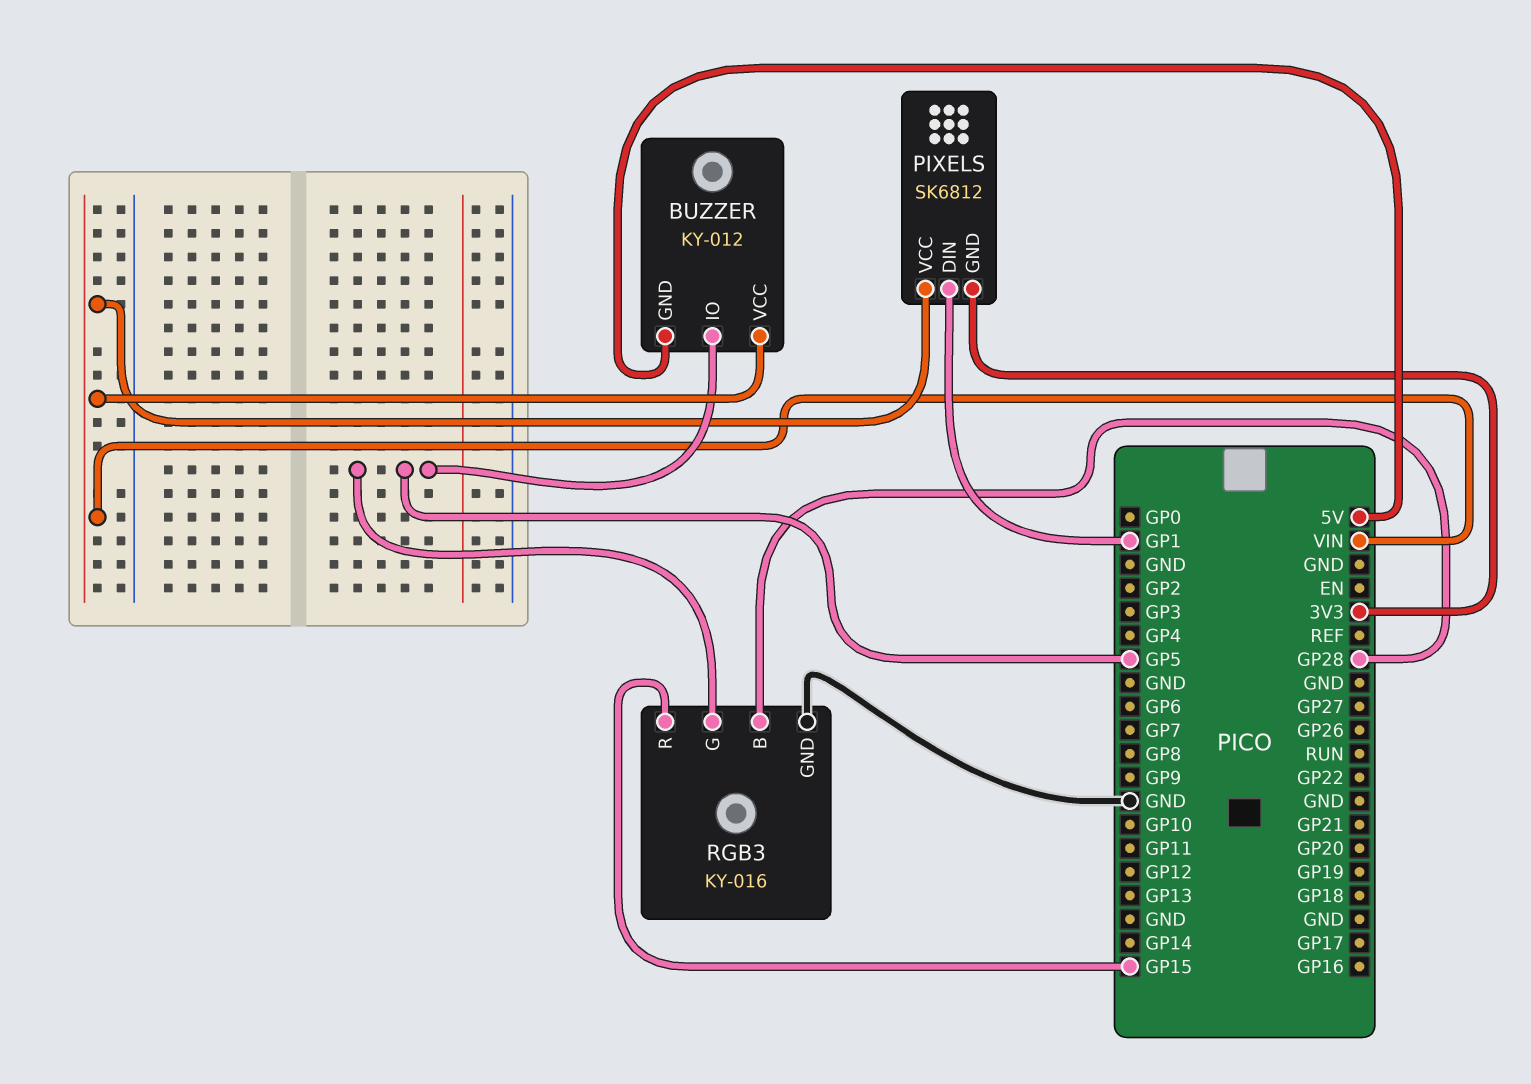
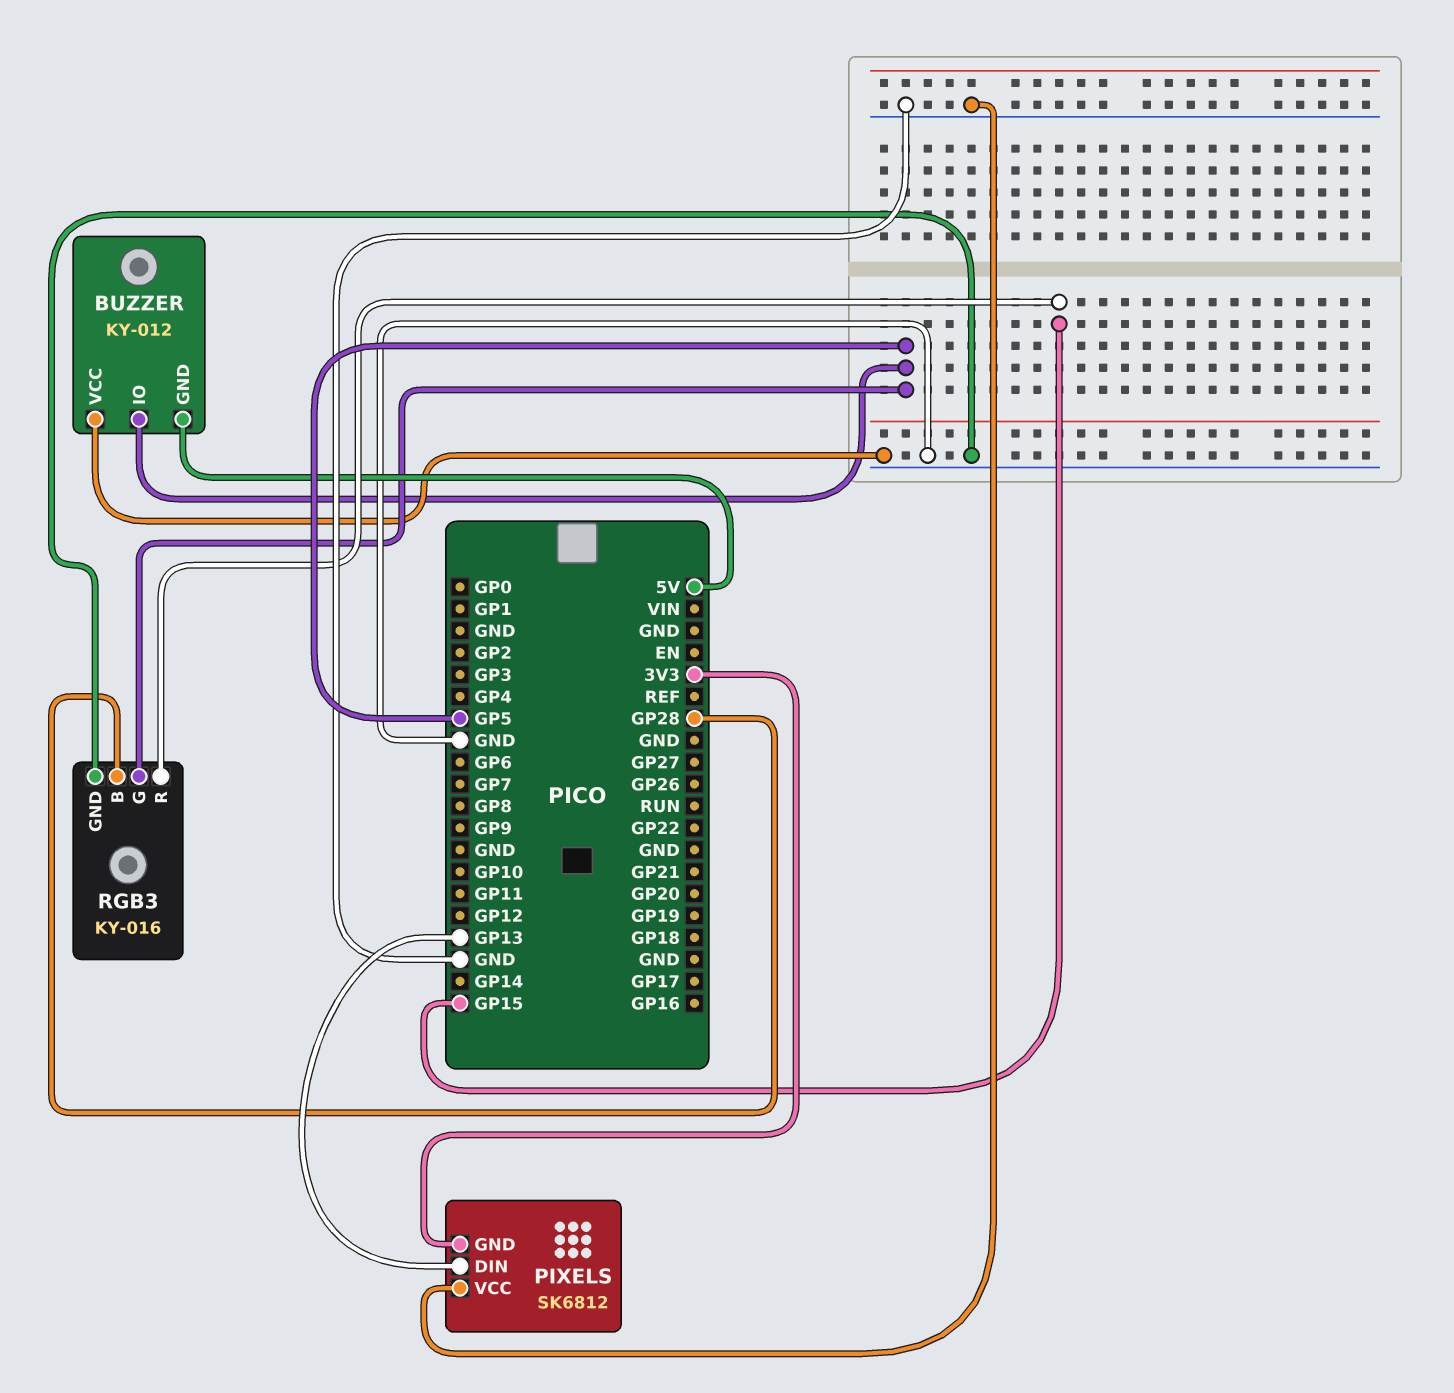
BUZZER pin VCC: VIN -> GND
PIXELS pin DIN: GP1 -> GP13
PIXELS pin VCC: VIN -> GND

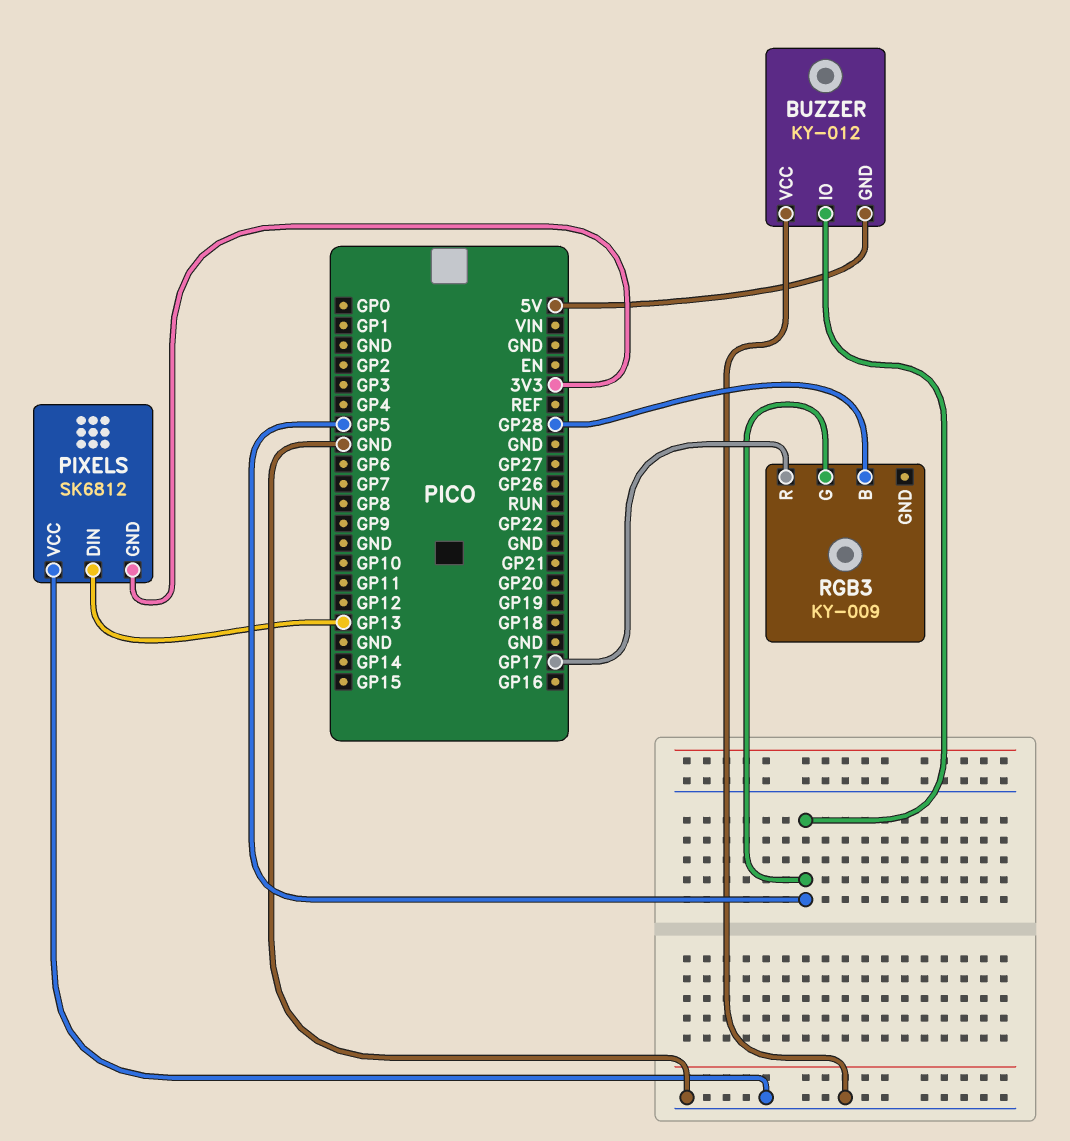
RGB3: KY-016 -> KY-009
RGB3 pin GND: GND -> none
RGB3 pin R: GP15 -> GP17

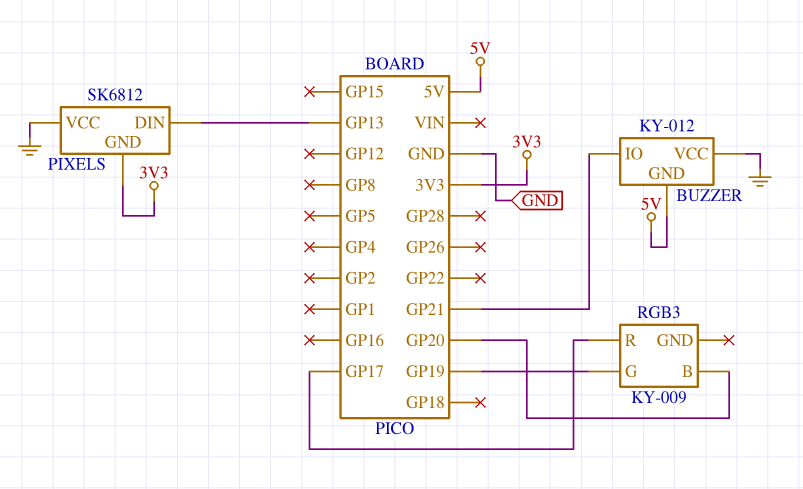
BUZZER pin IO: GP5 -> GP21
RGB3 pin B: GP28 -> GP20
RGB3 pin G: GP5 -> GP19

